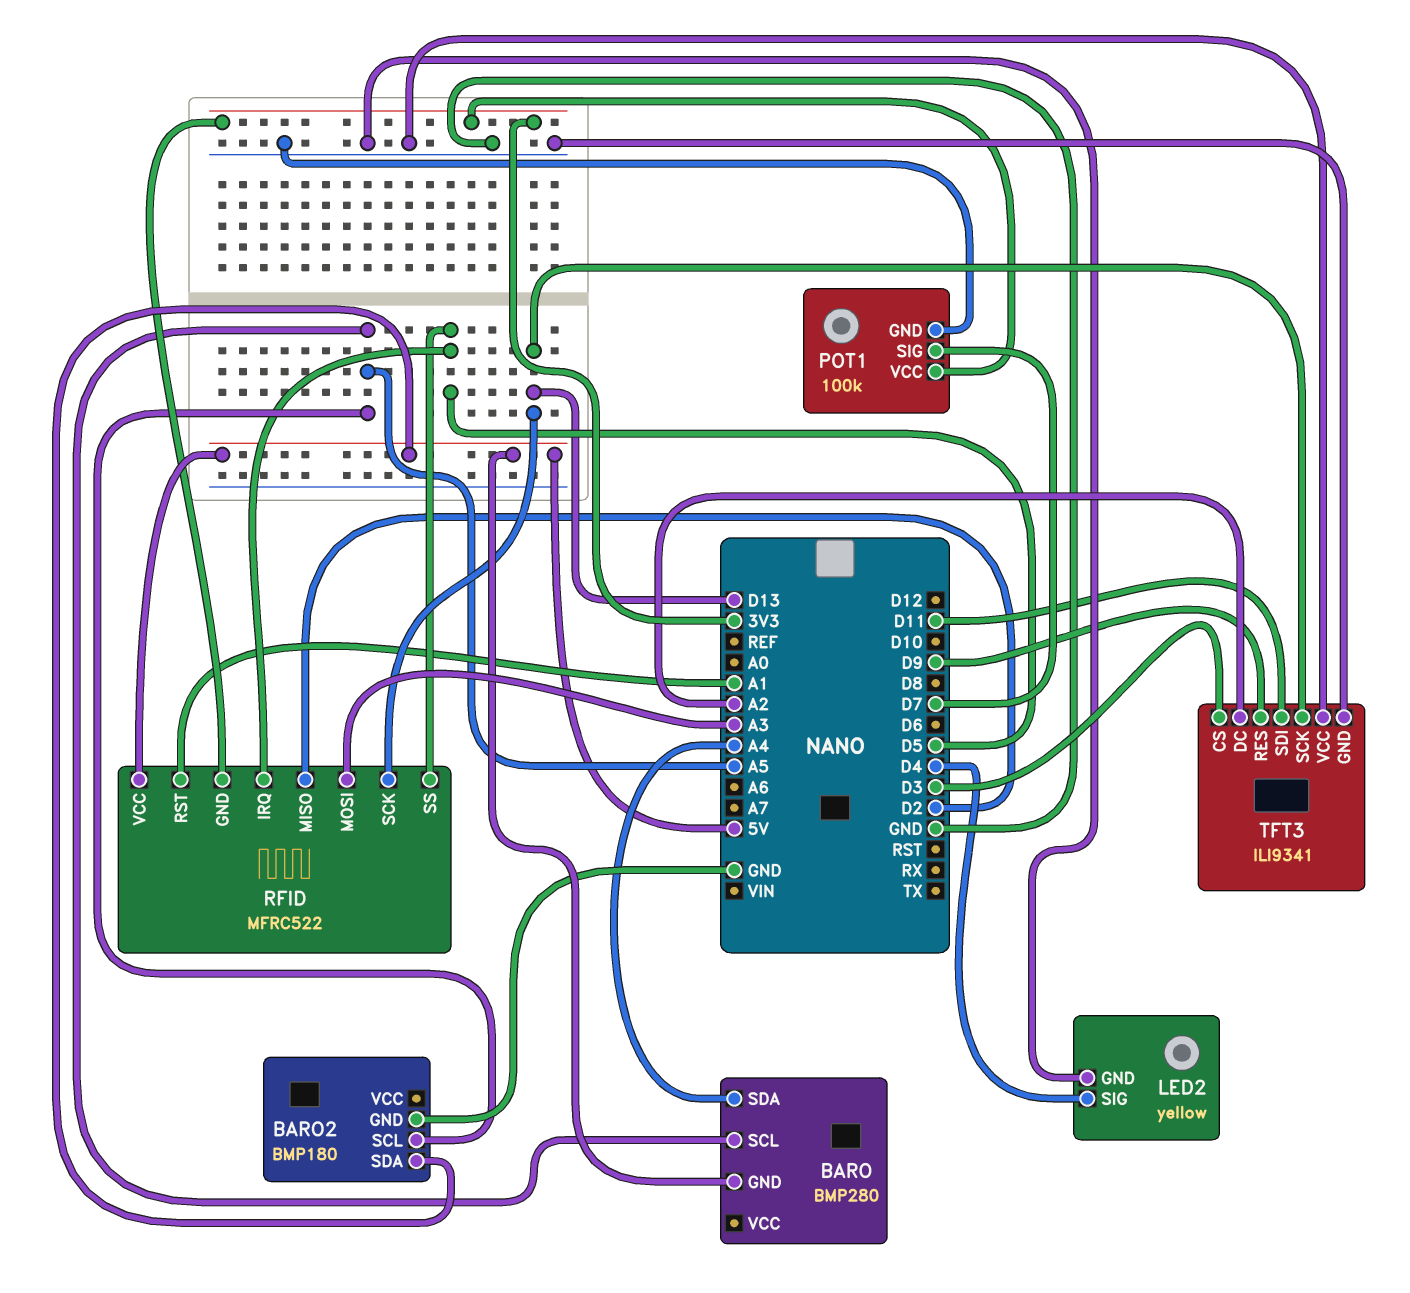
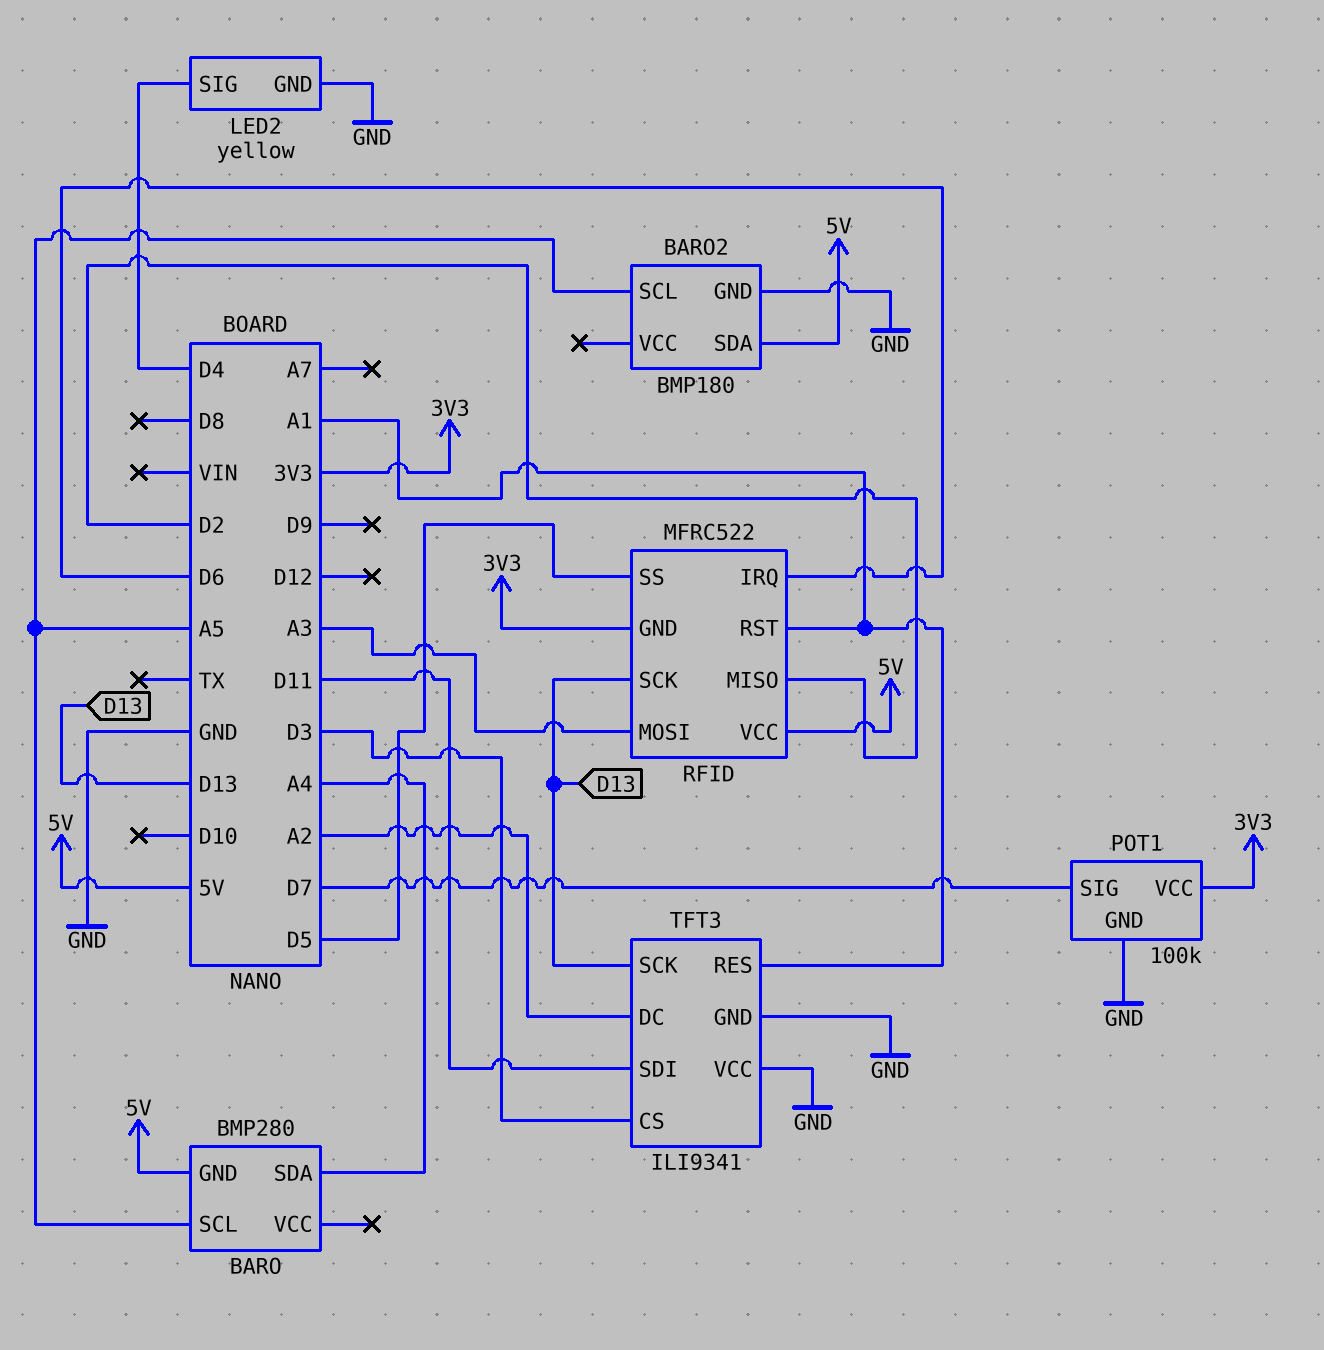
RFID pin IRQ: D5 -> D6
TFT3 pin RES: D9 -> A1

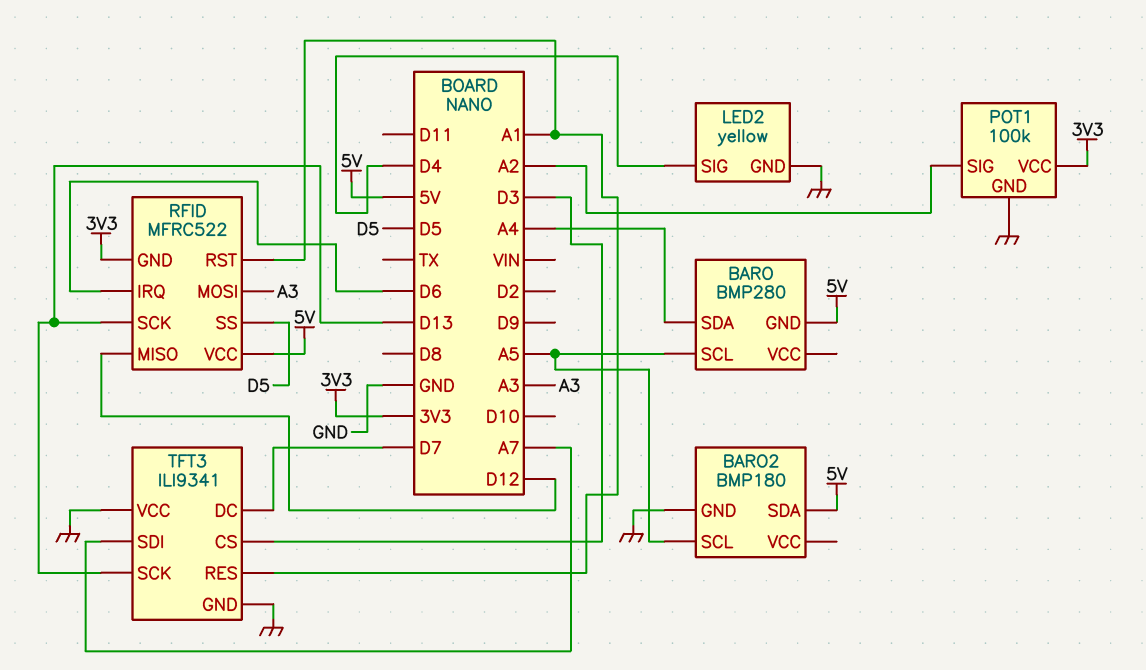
POT1 pin SIG: D7 -> A2
RFID pin MISO: D2 -> D12
TFT3 pin DC: A2 -> D7
TFT3 pin SDI: D11 -> A7

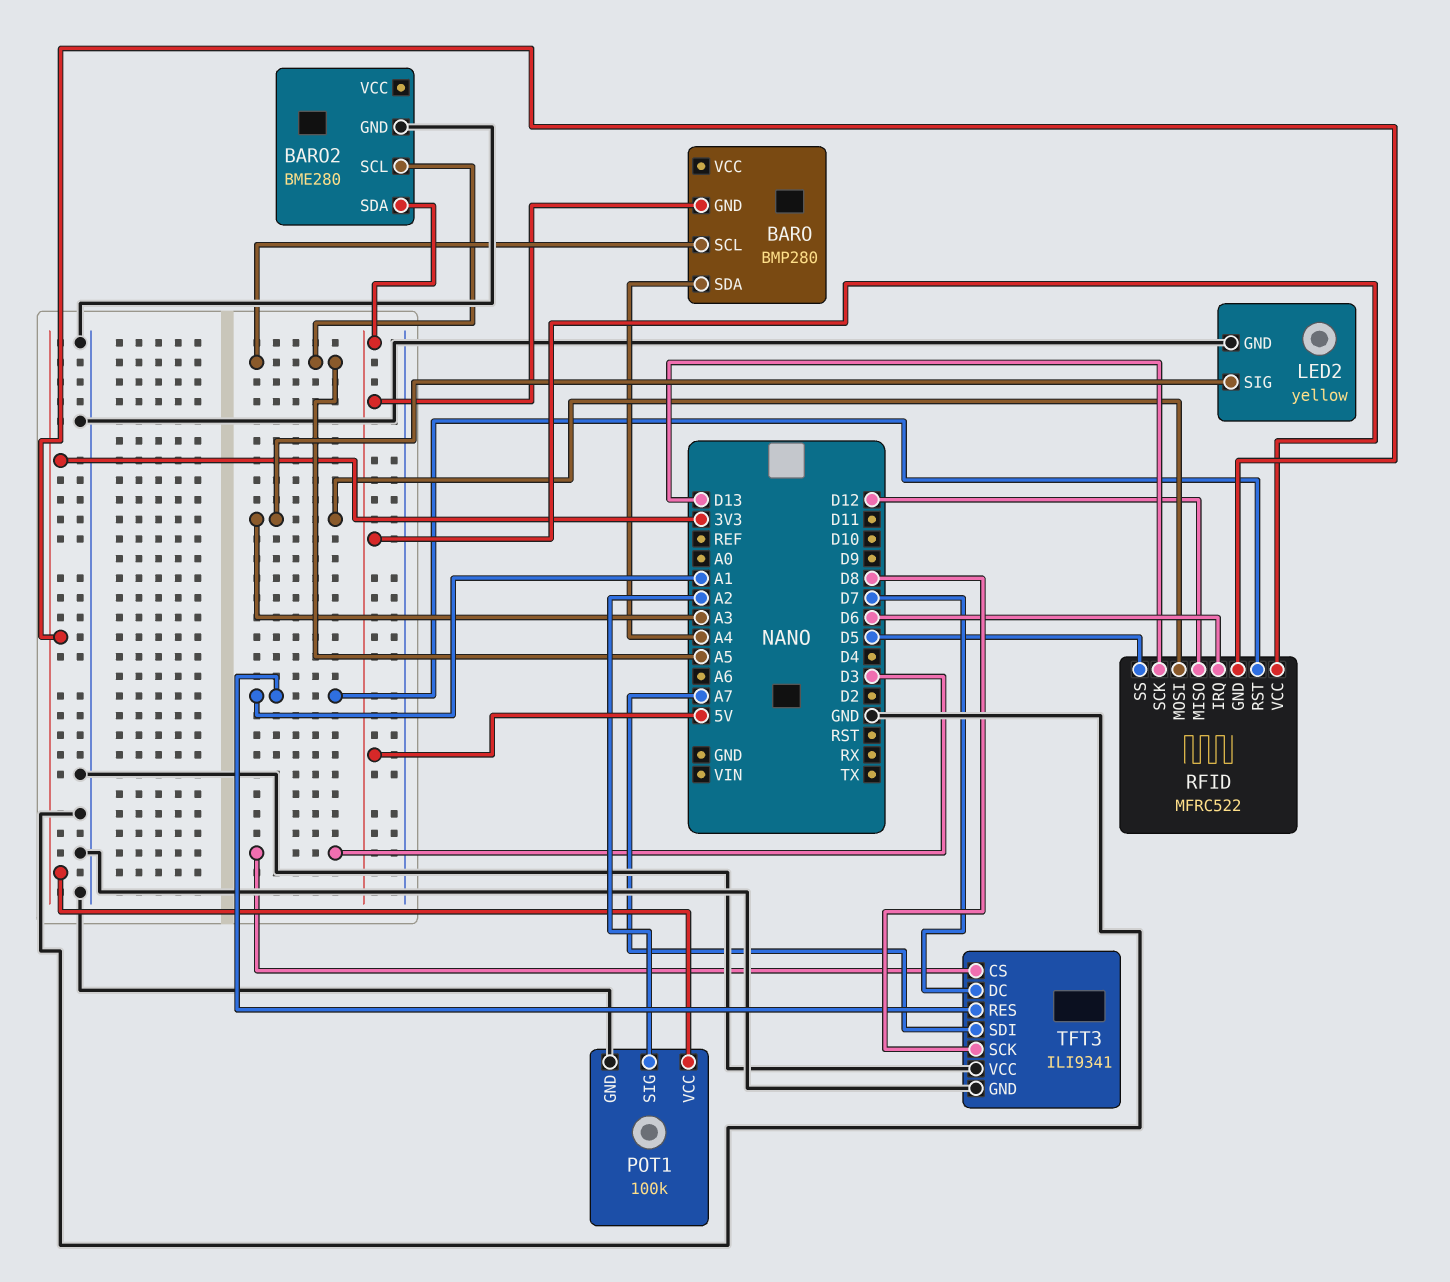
BARO2: BMP180 -> BME280
LED2 pin SIG: D4 -> A3
TFT3 pin SCK: D13 -> D8

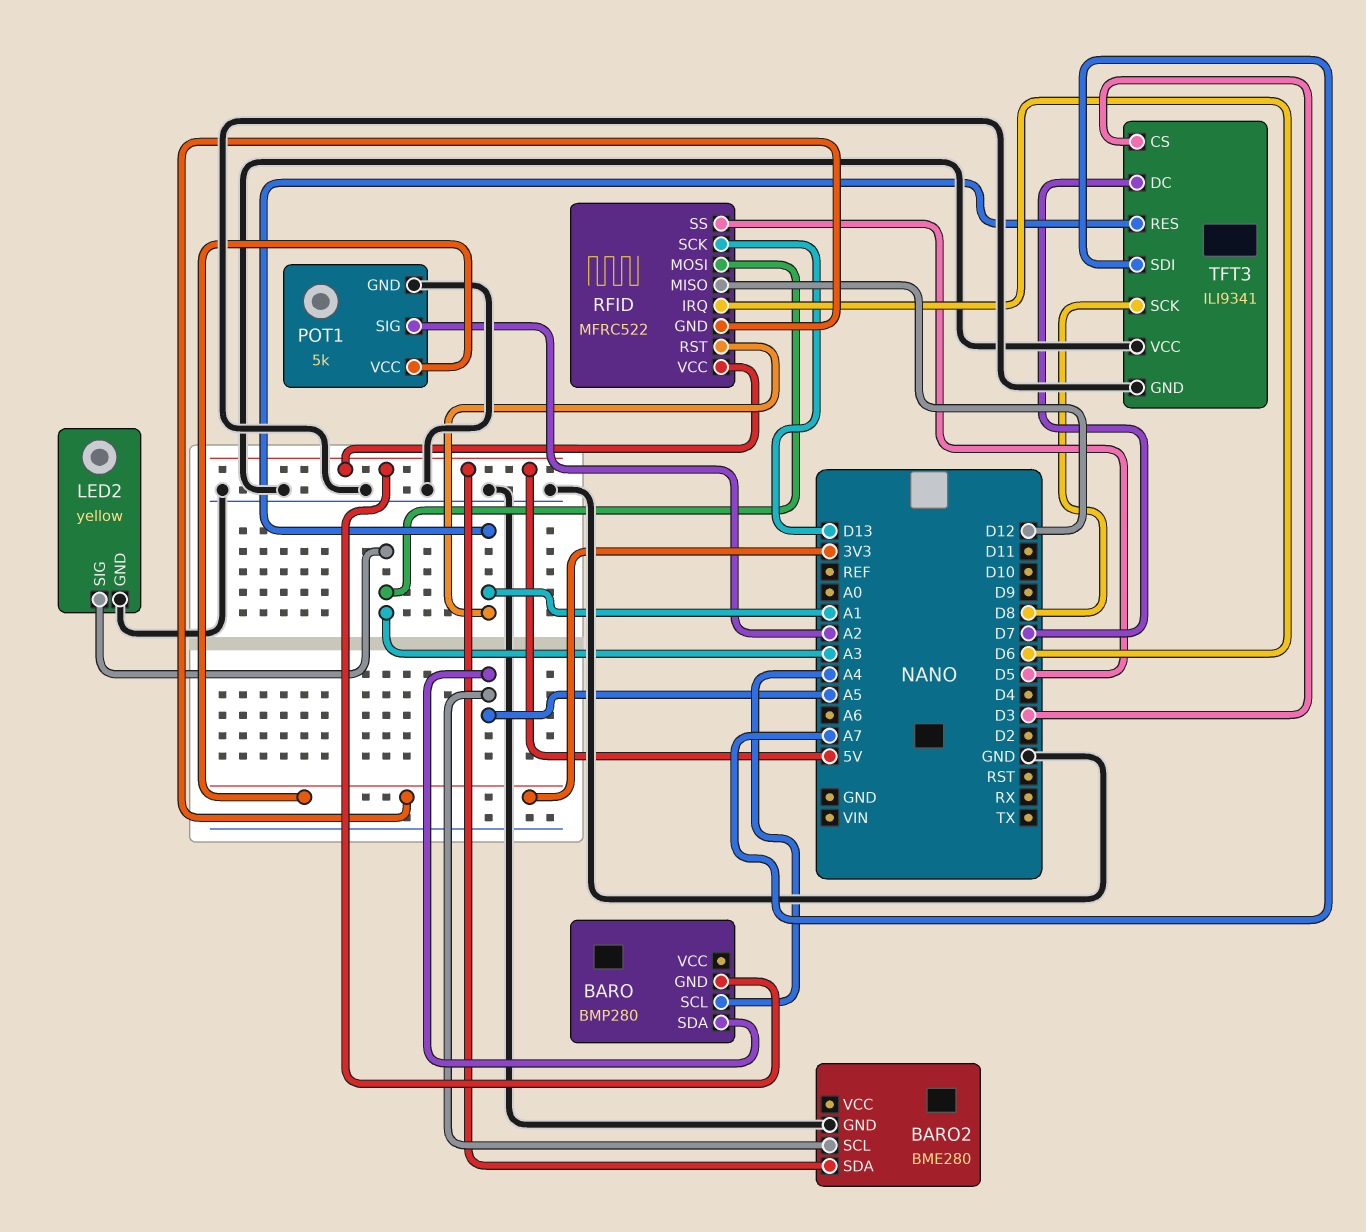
BARO pin SCL: A5 -> A4
BARO pin SDA: A4 -> A5
POT1: 100k -> 5k

